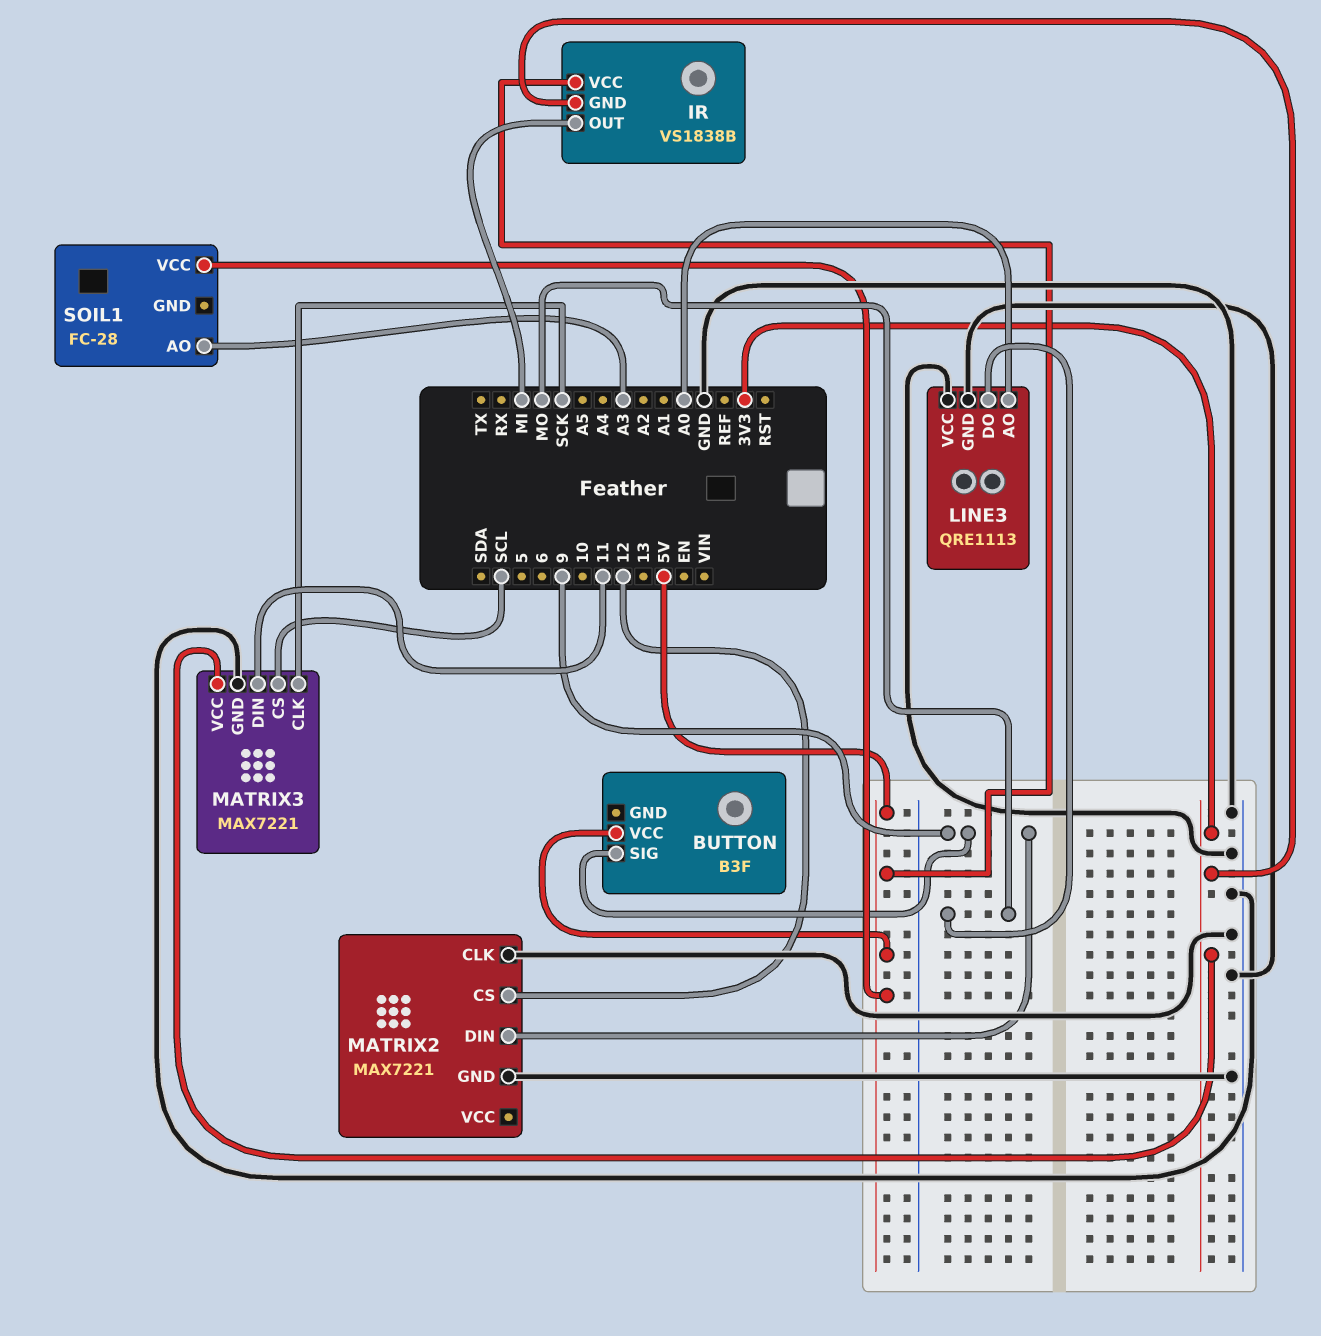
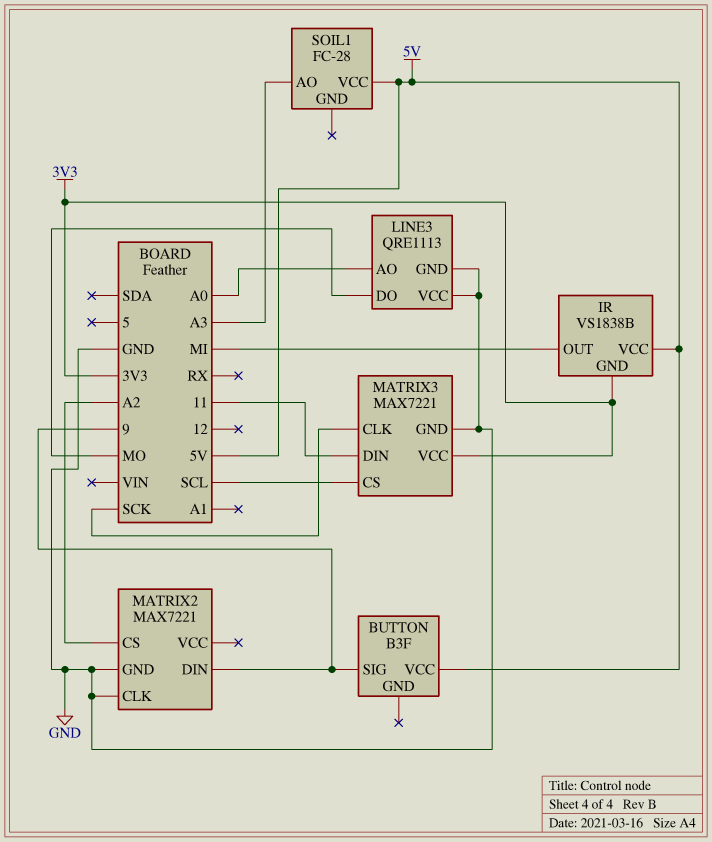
MATRIX2 pin CS: 12 -> A2

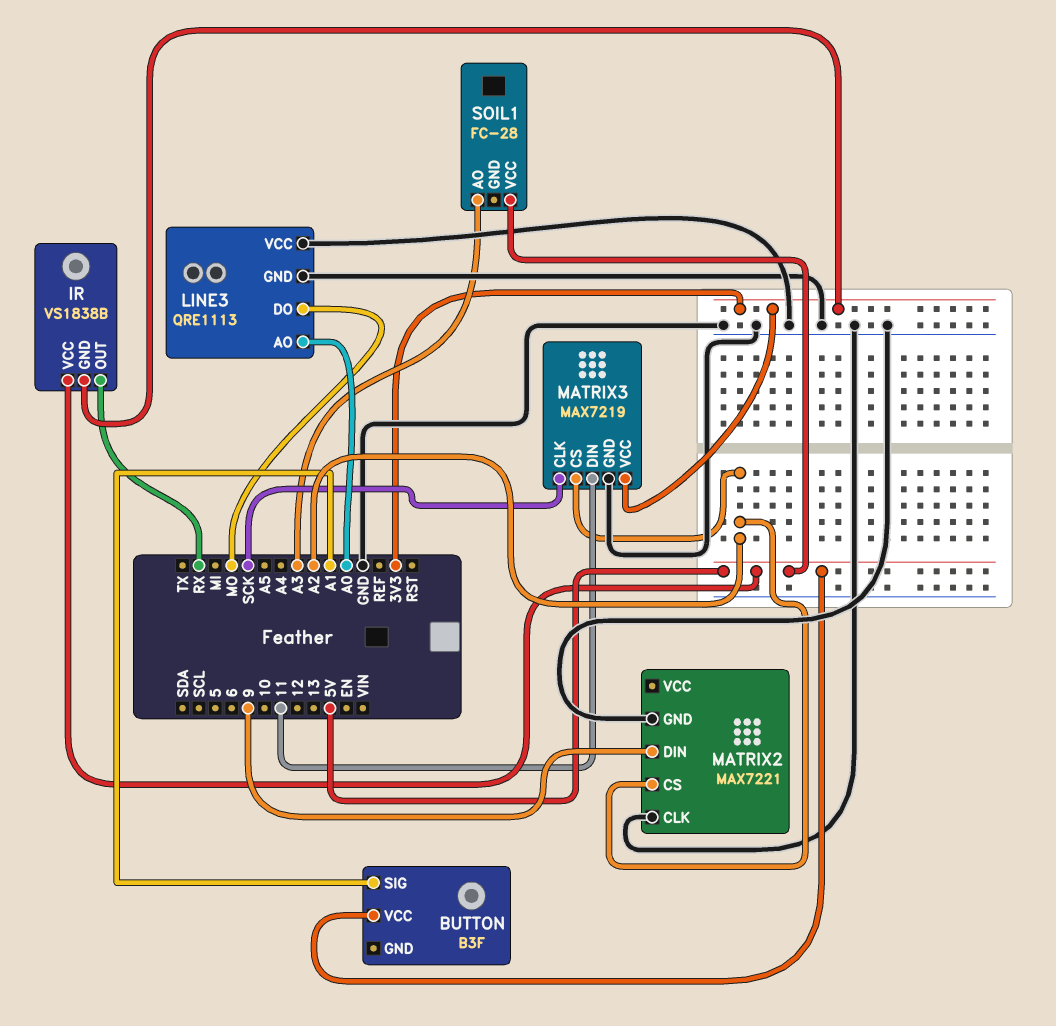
BUTTON pin SIG: 9 -> A1
IR pin OUT: MI -> RX
MATRIX3: MAX7221 -> MAX7219
MATRIX3 pin CS: SCL -> A2

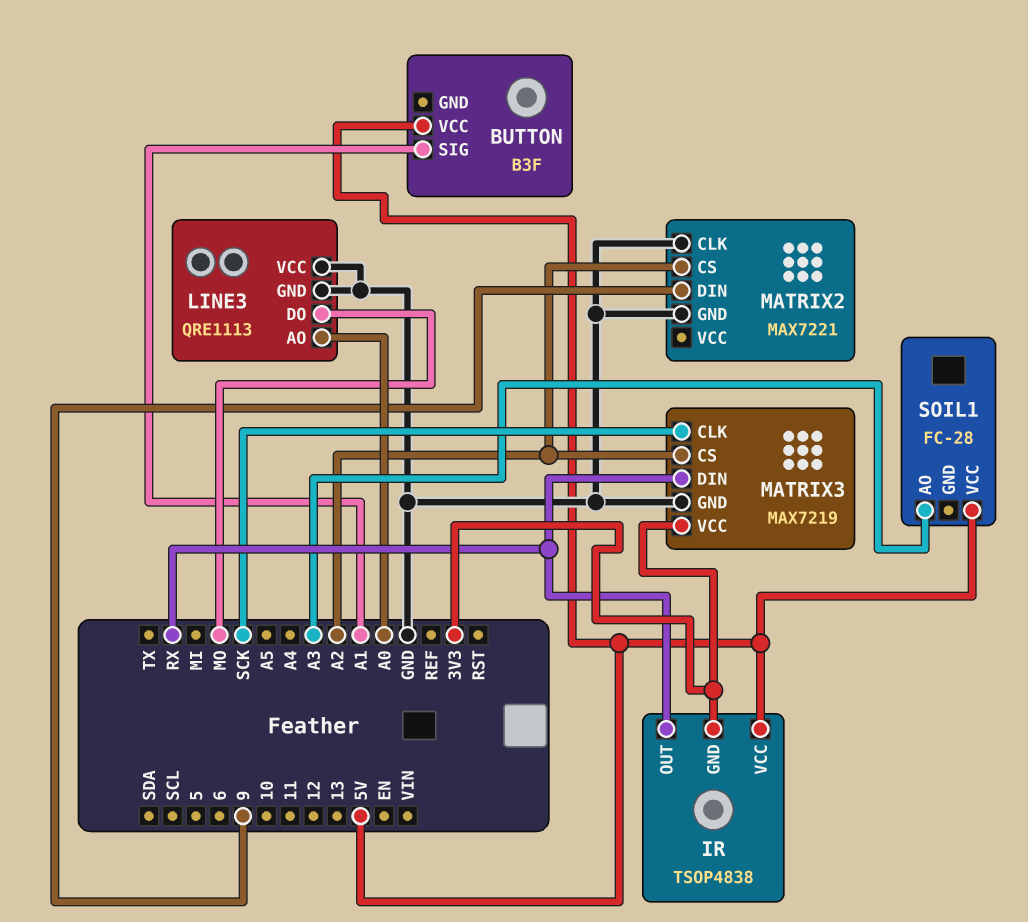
IR: VS1838B -> TSOP4838
MATRIX3 pin DIN: 11 -> RX

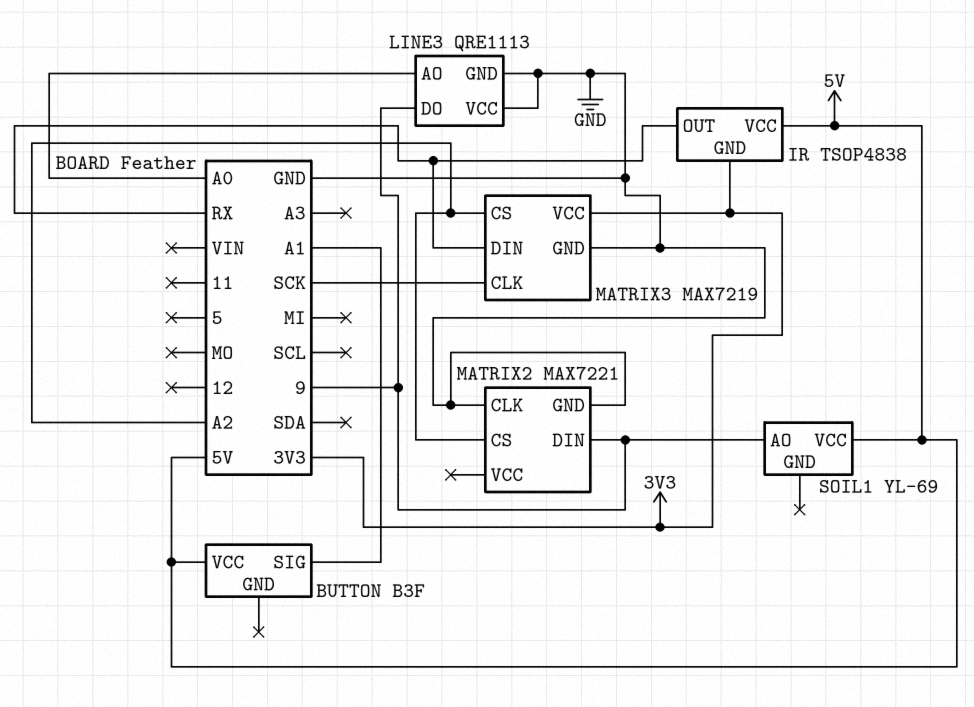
LINE3 pin DO: MO -> 9
SOIL1: FC-28 -> YL-69
SOIL1 pin AO: A3 -> 9

